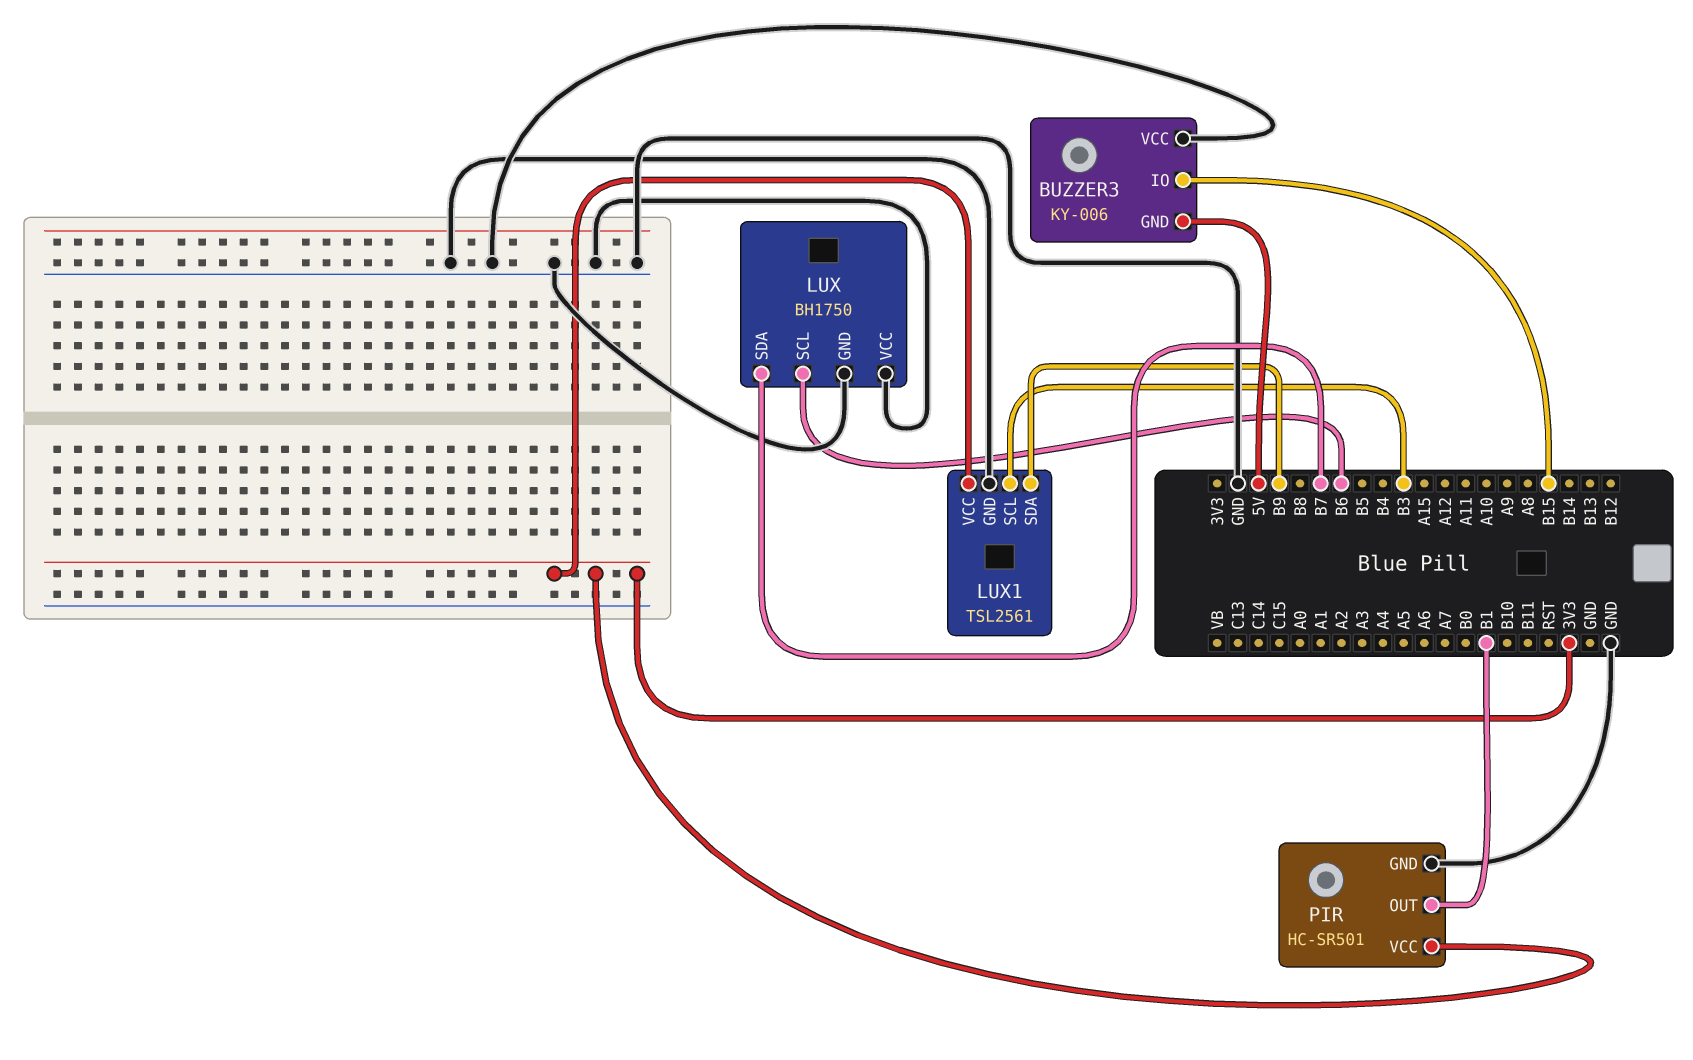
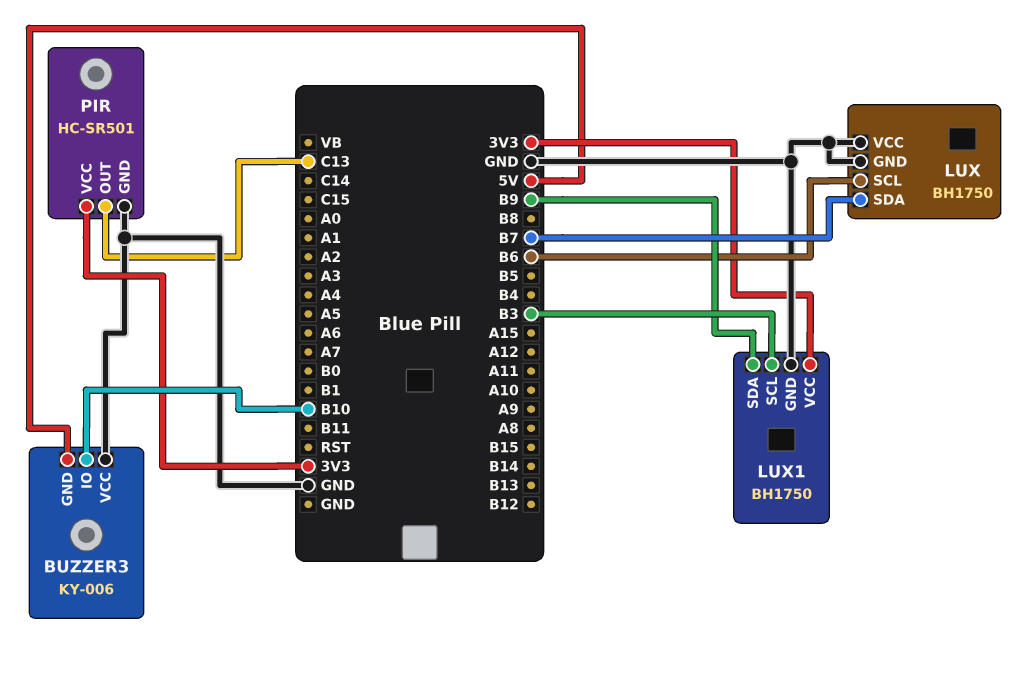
BUZZER3 pin IO: B15 -> B10
LUX1: TSL2561 -> BH1750
PIR pin OUT: B1 -> C13

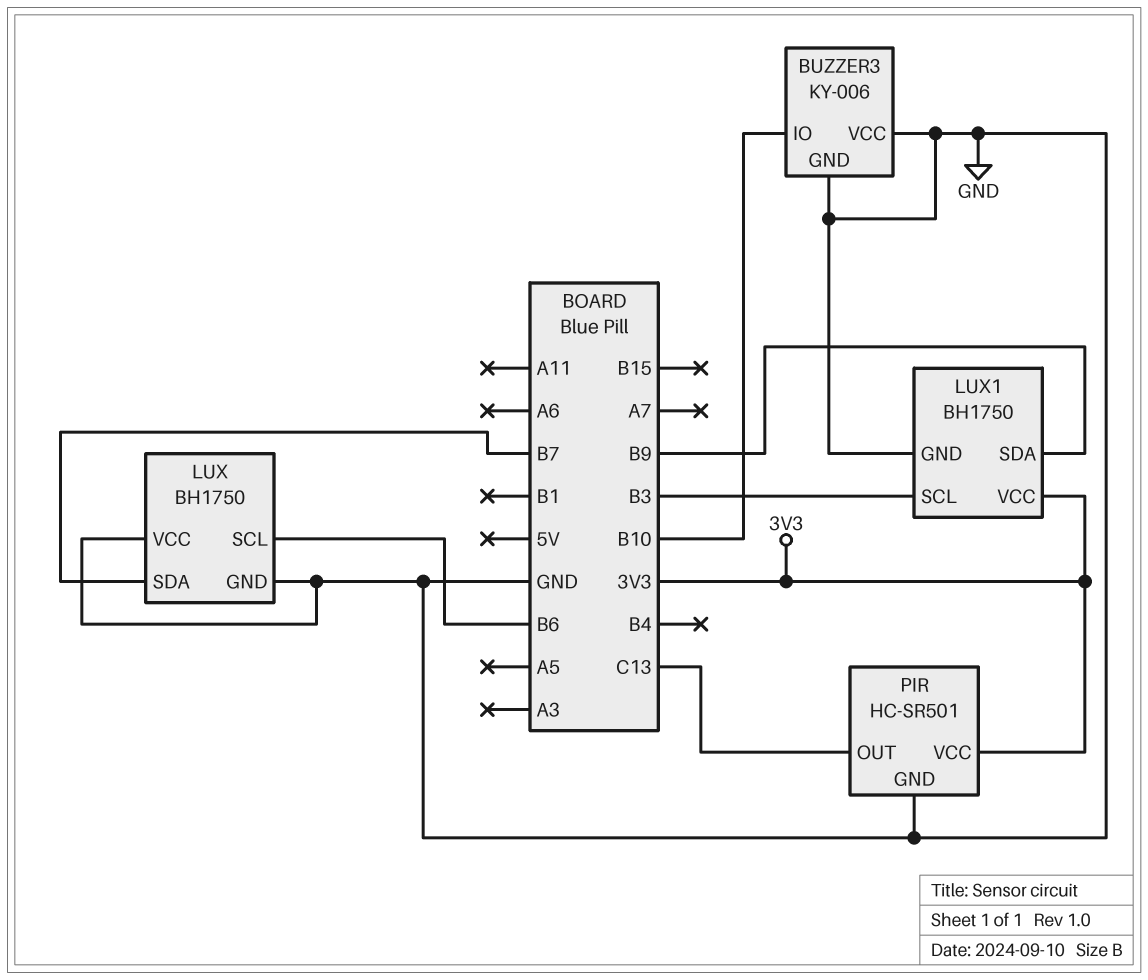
BUZZER3 pin GND: 5V -> GND

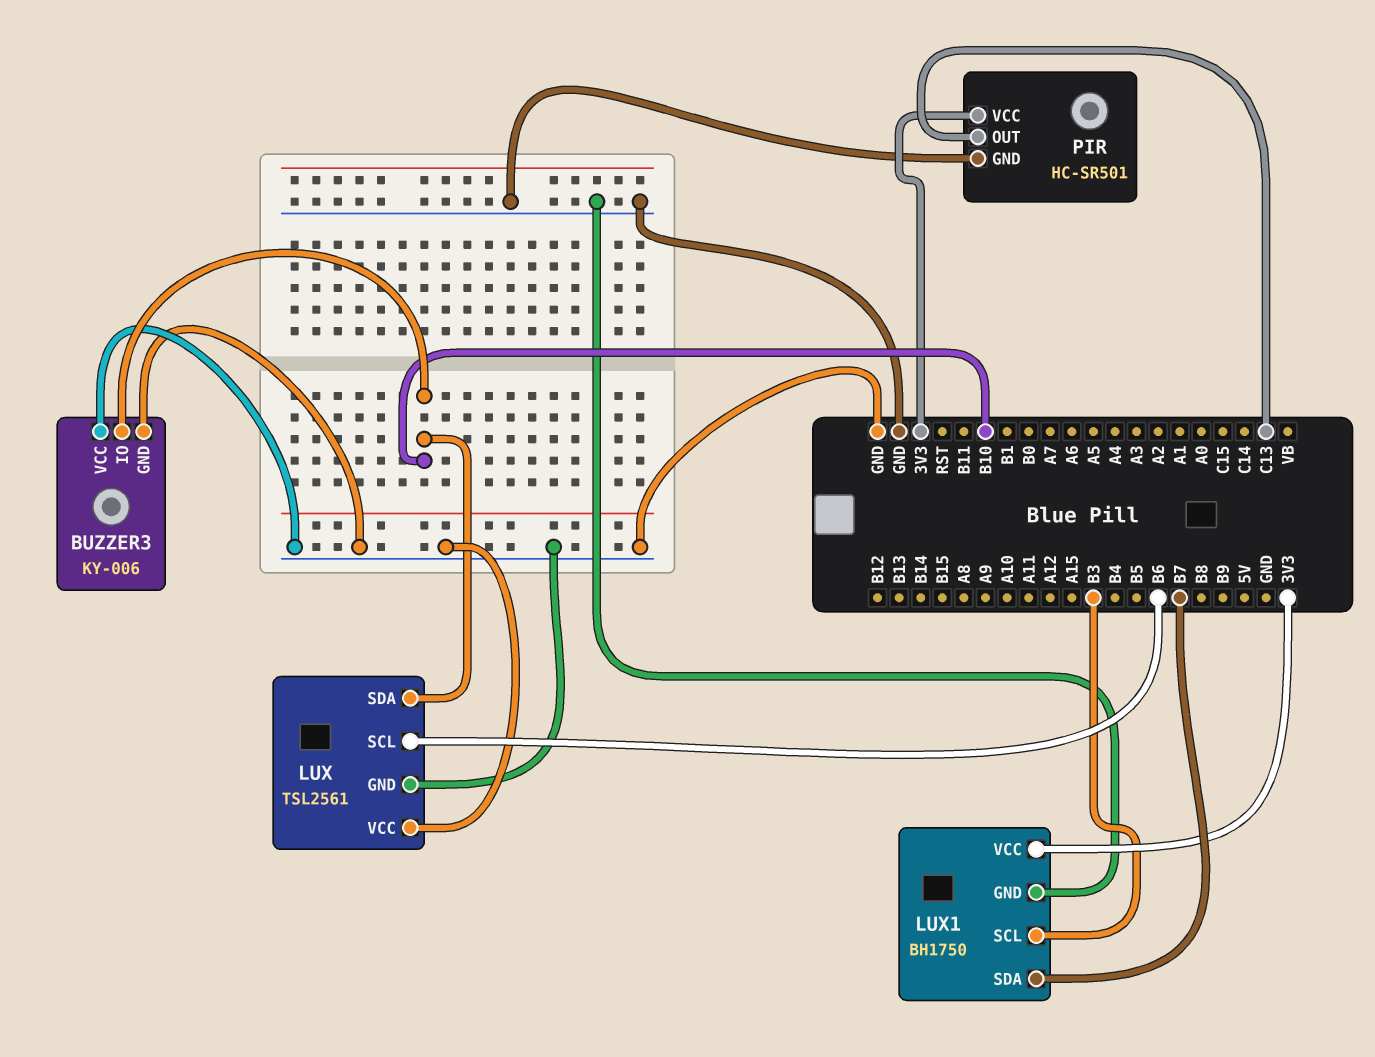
LUX: BH1750 -> TSL2561
LUX pin SDA: B7 -> B10
LUX1 pin SDA: B9 -> B7

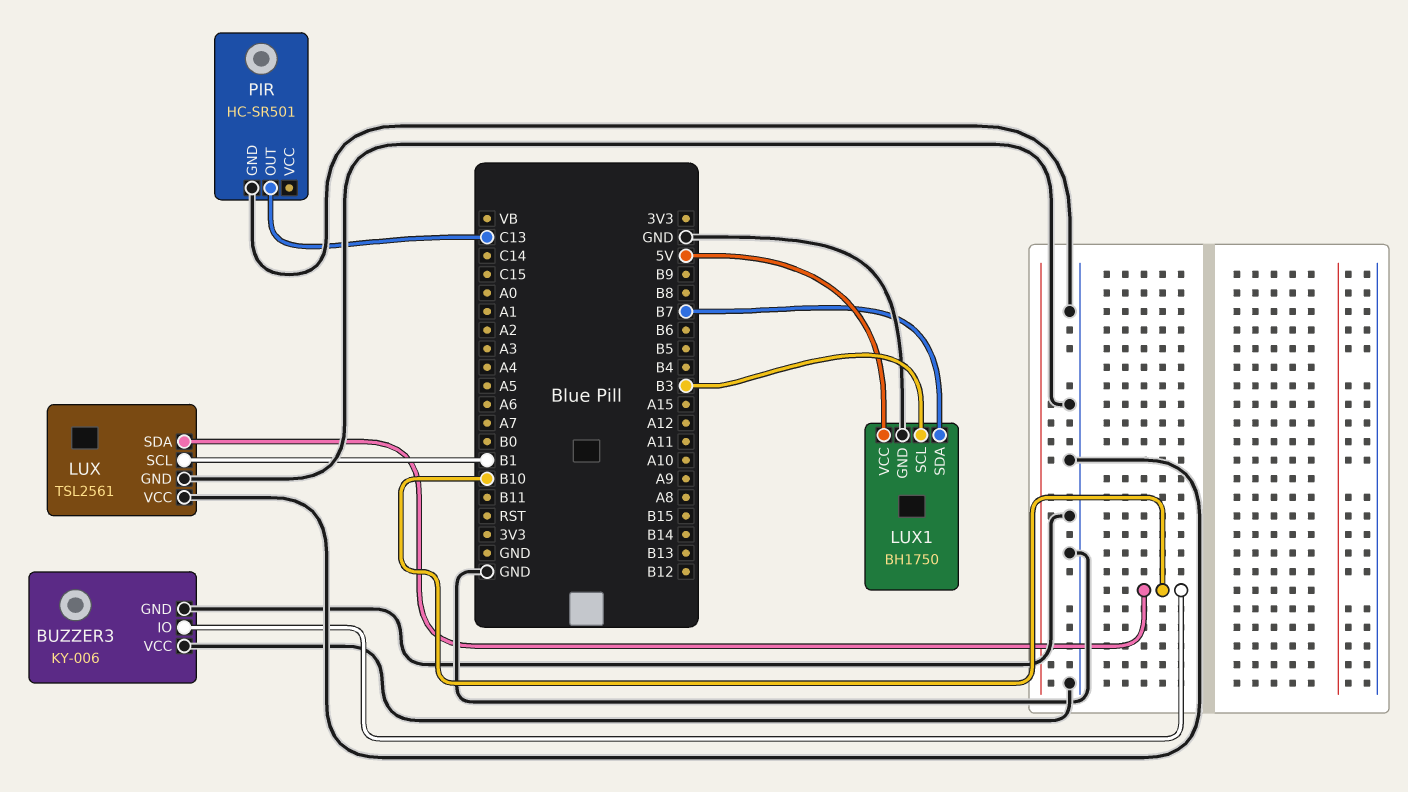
LUX pin SCL: B6 -> B1
LUX1 pin VCC: 3V3 -> 5V
PIR pin VCC: 3V3 -> none

